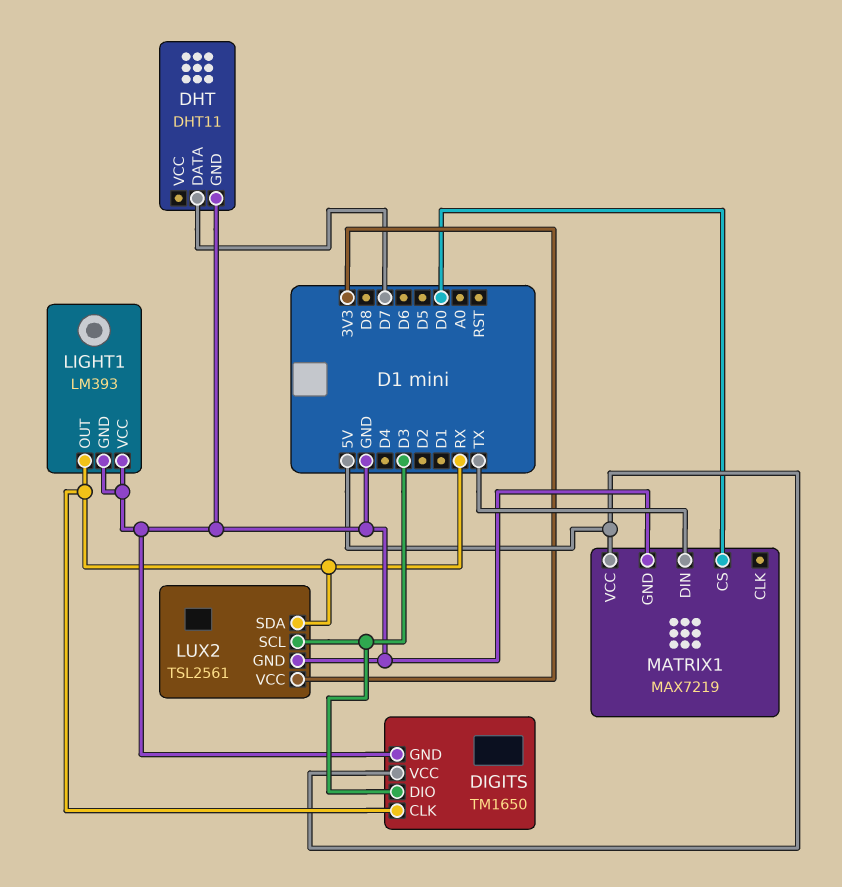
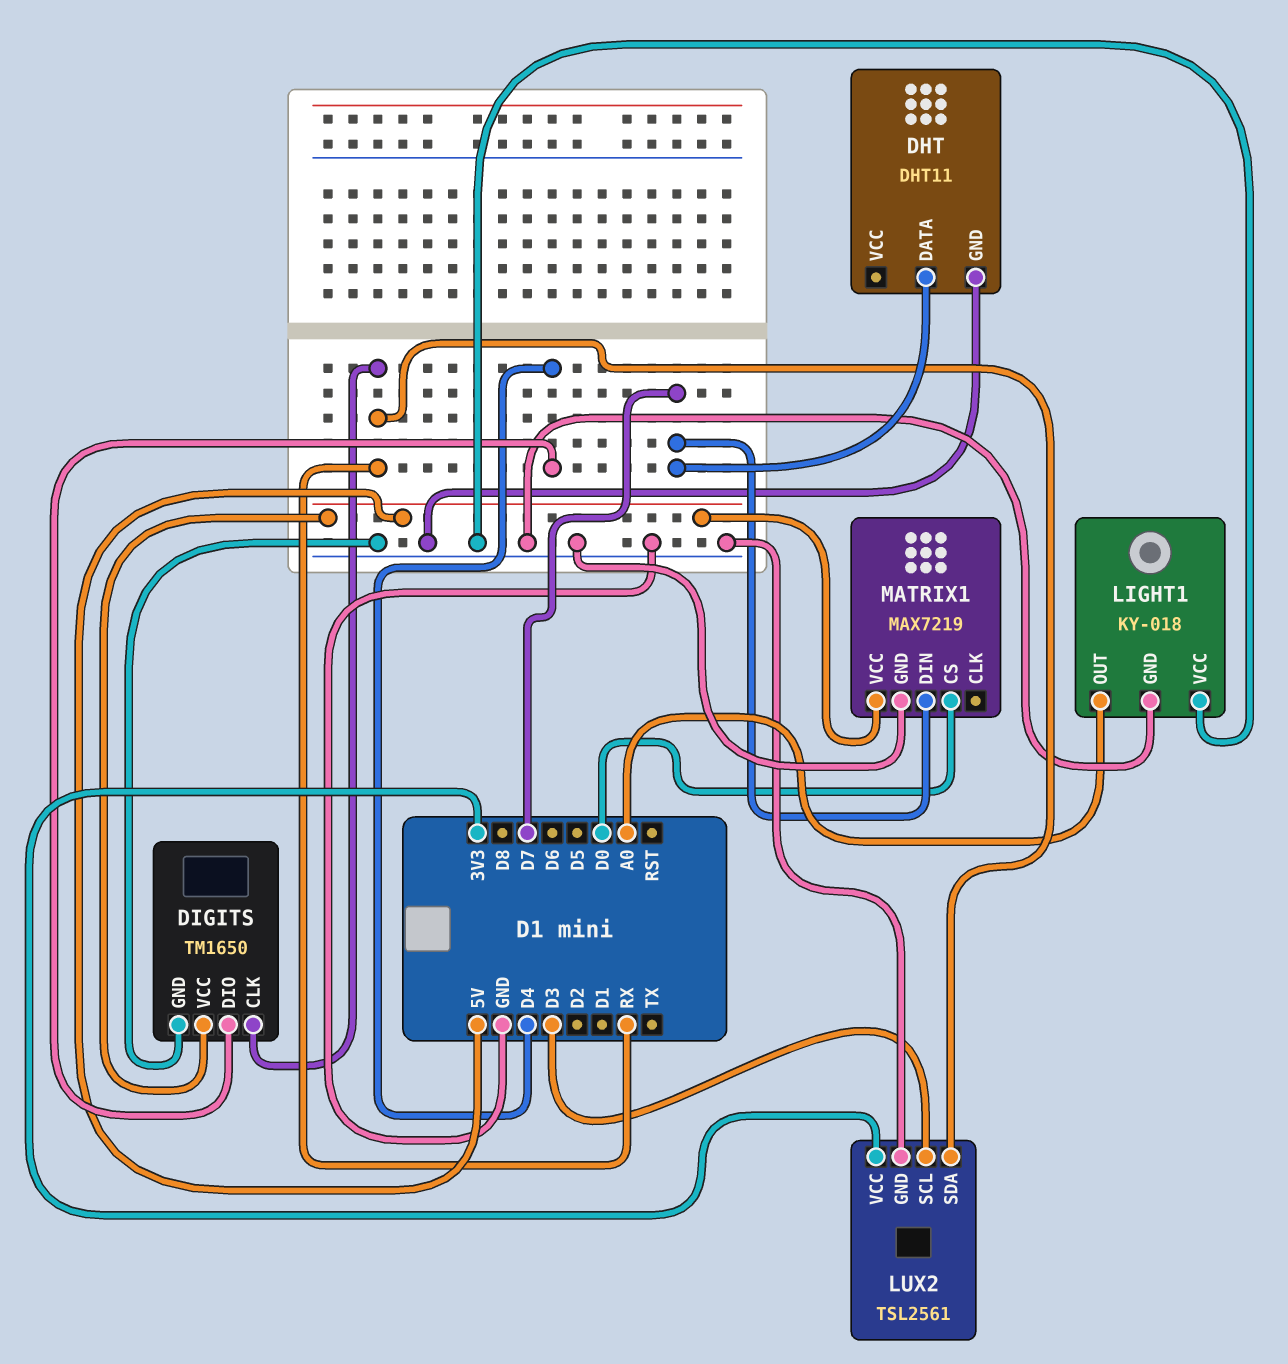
DIGITS pin DIO: D3 -> D4
LIGHT1: LM393 -> KY-018
LIGHT1 pin OUT: RX -> A0
MATRIX1 pin DIN: TX -> D7

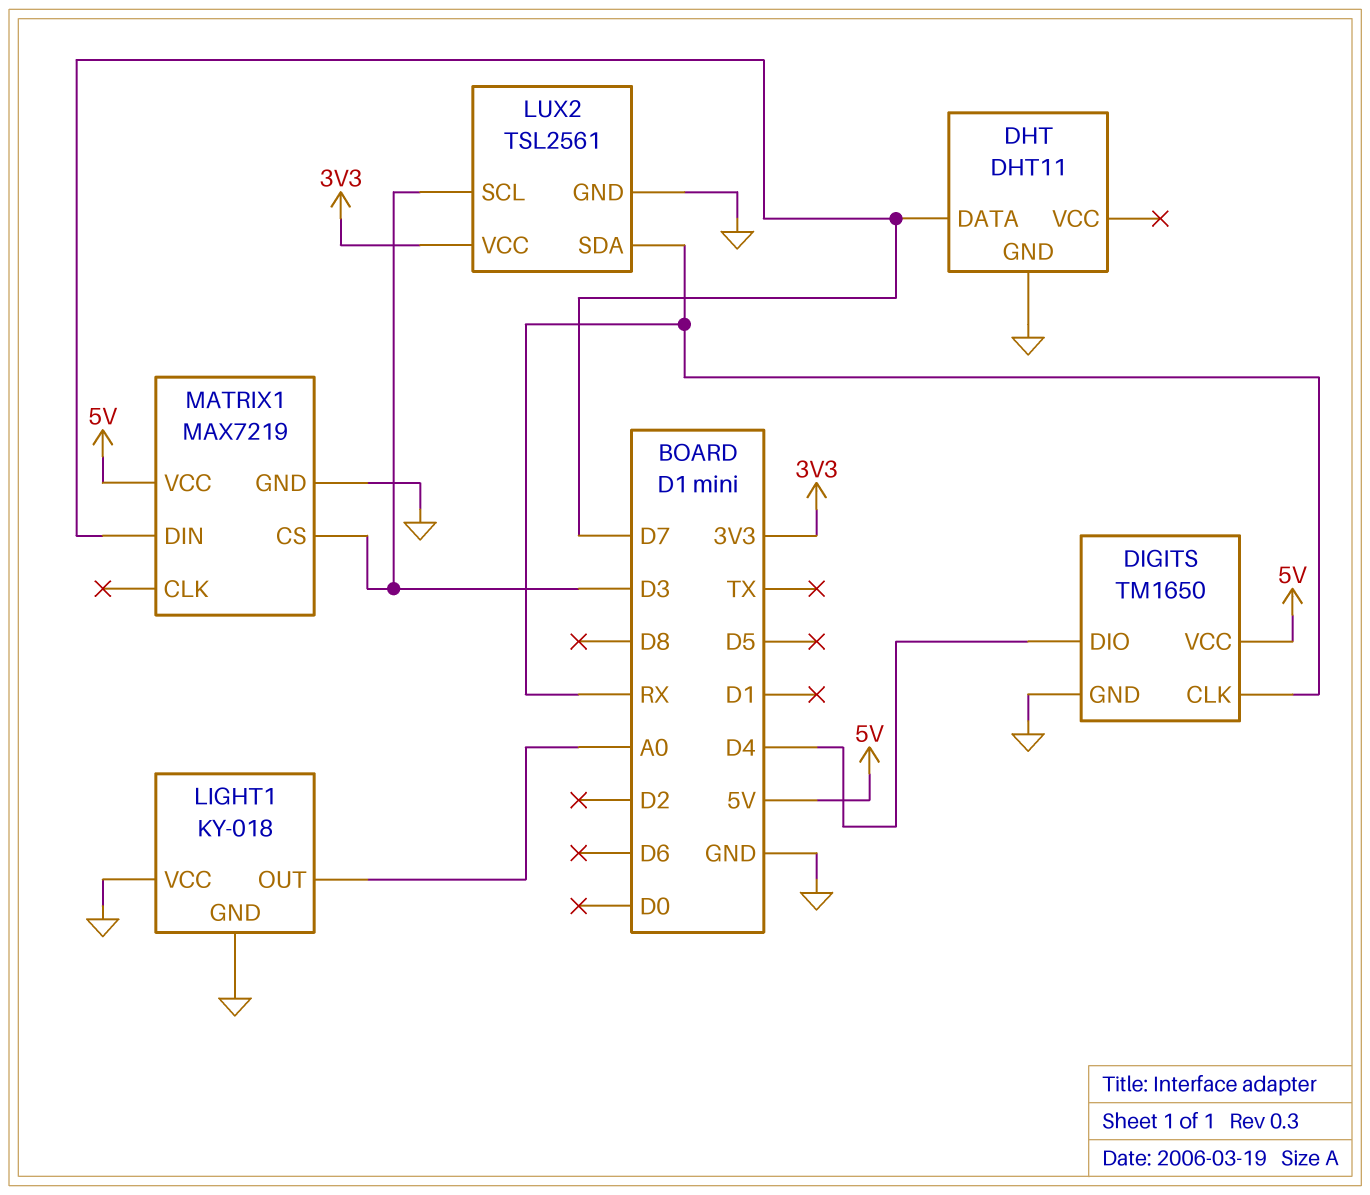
MATRIX1 pin CS: D0 -> D3

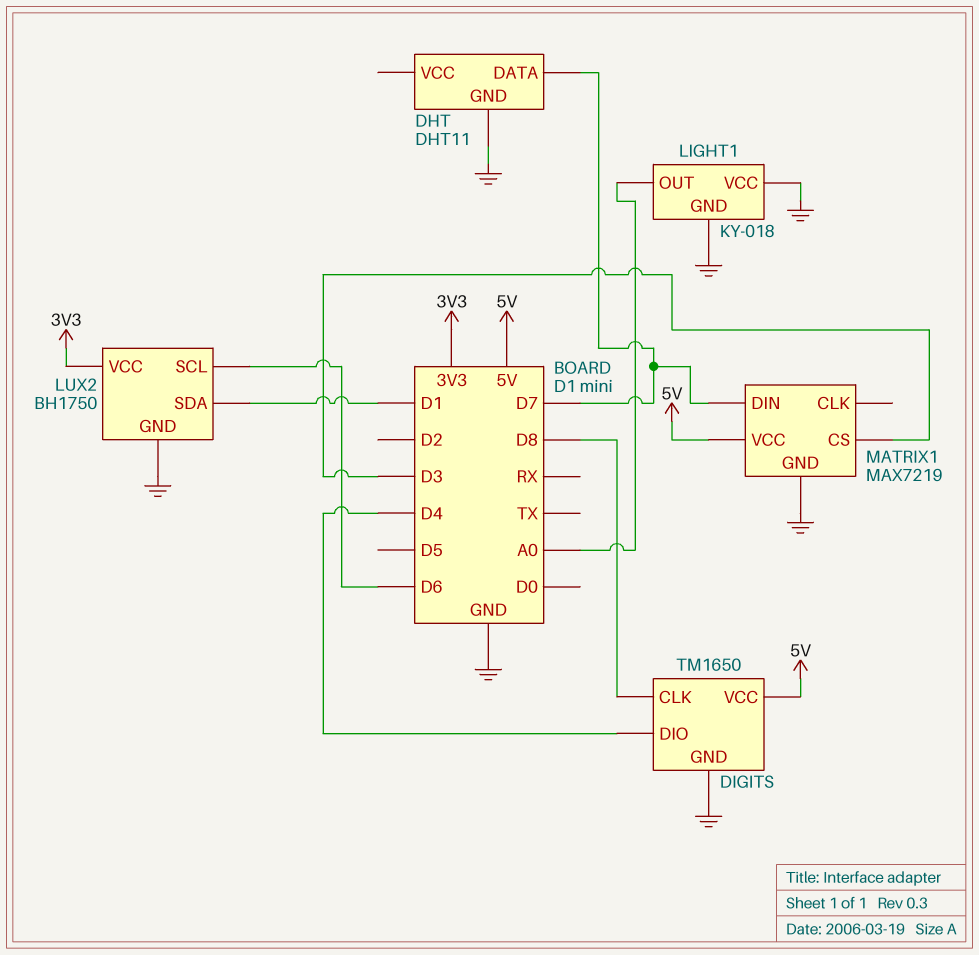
DIGITS pin CLK: RX -> D8
LUX2: TSL2561 -> BH1750
LUX2 pin SCL: D3 -> D6
LUX2 pin SDA: RX -> D1

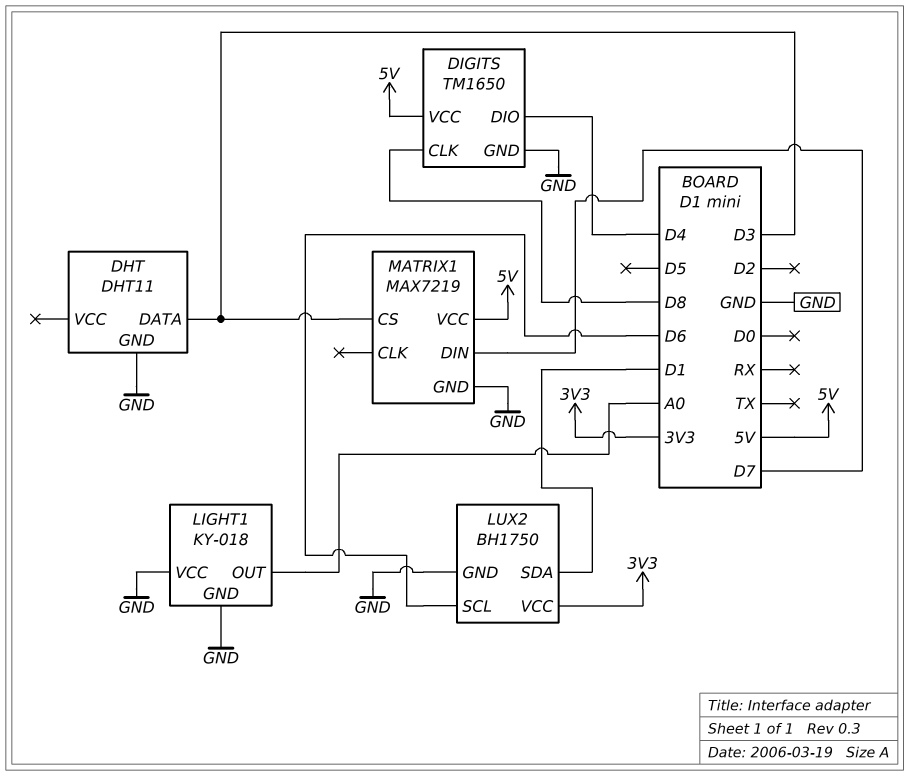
DHT pin DATA: D7 -> D3

